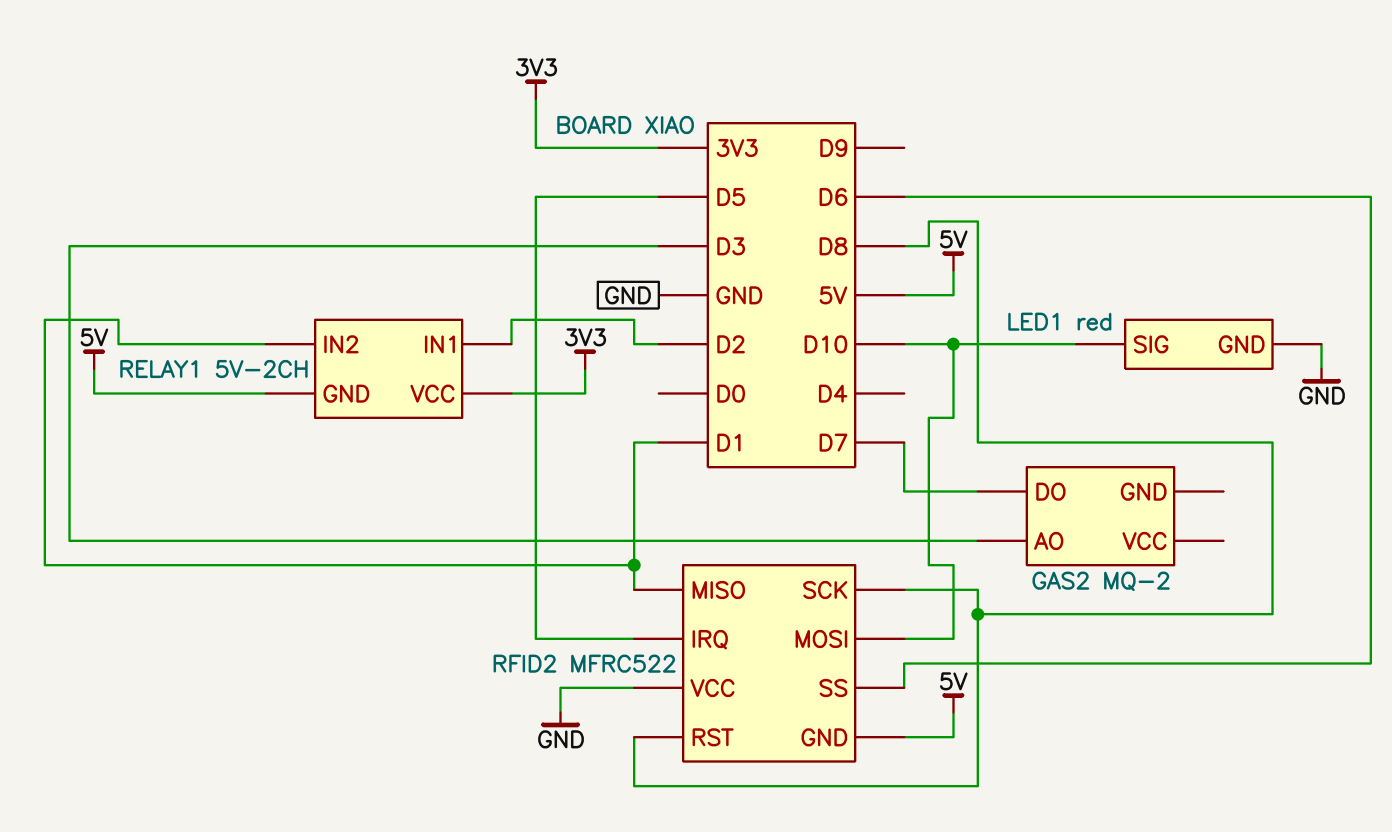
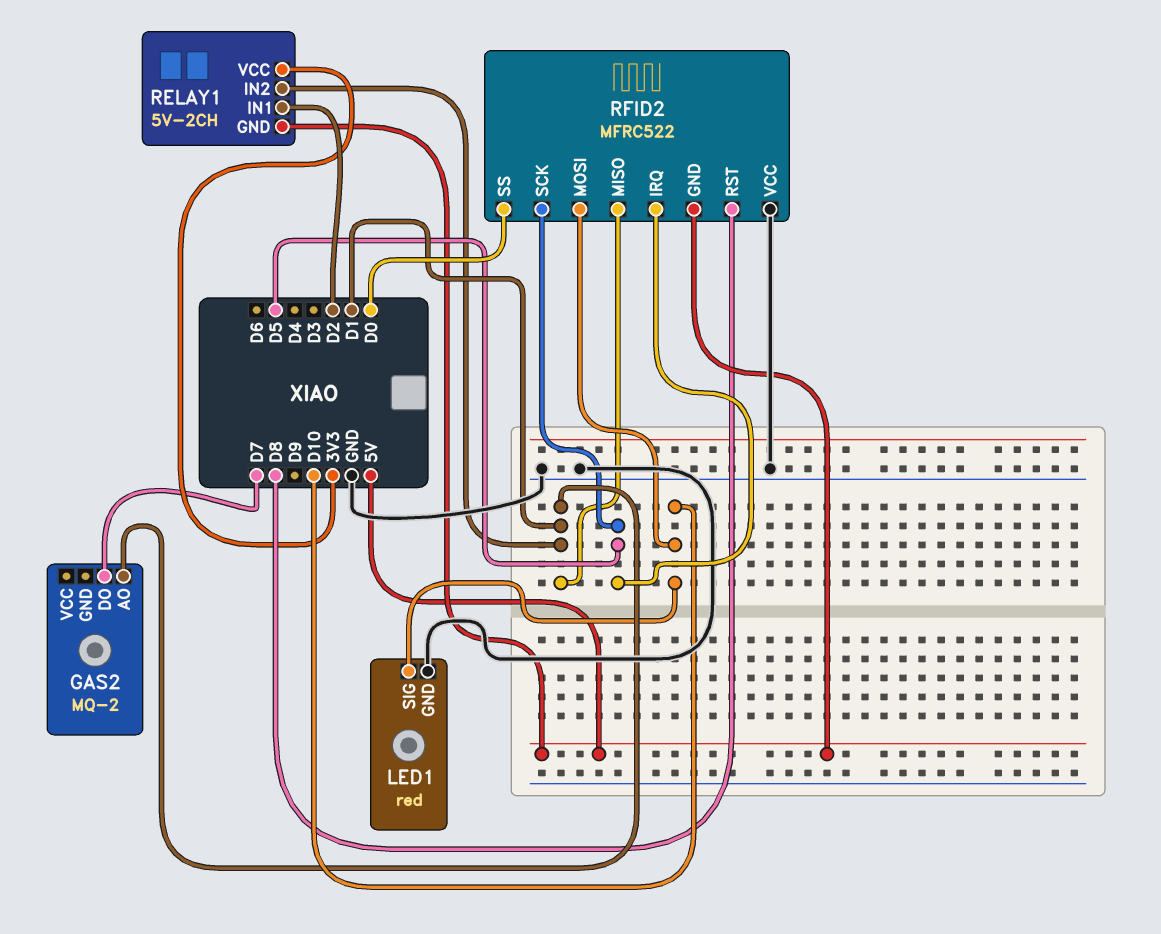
GAS2 pin AO: D3 -> D1
RFID2 pin SCK: D8 -> D5
RFID2 pin SS: D6 -> D0

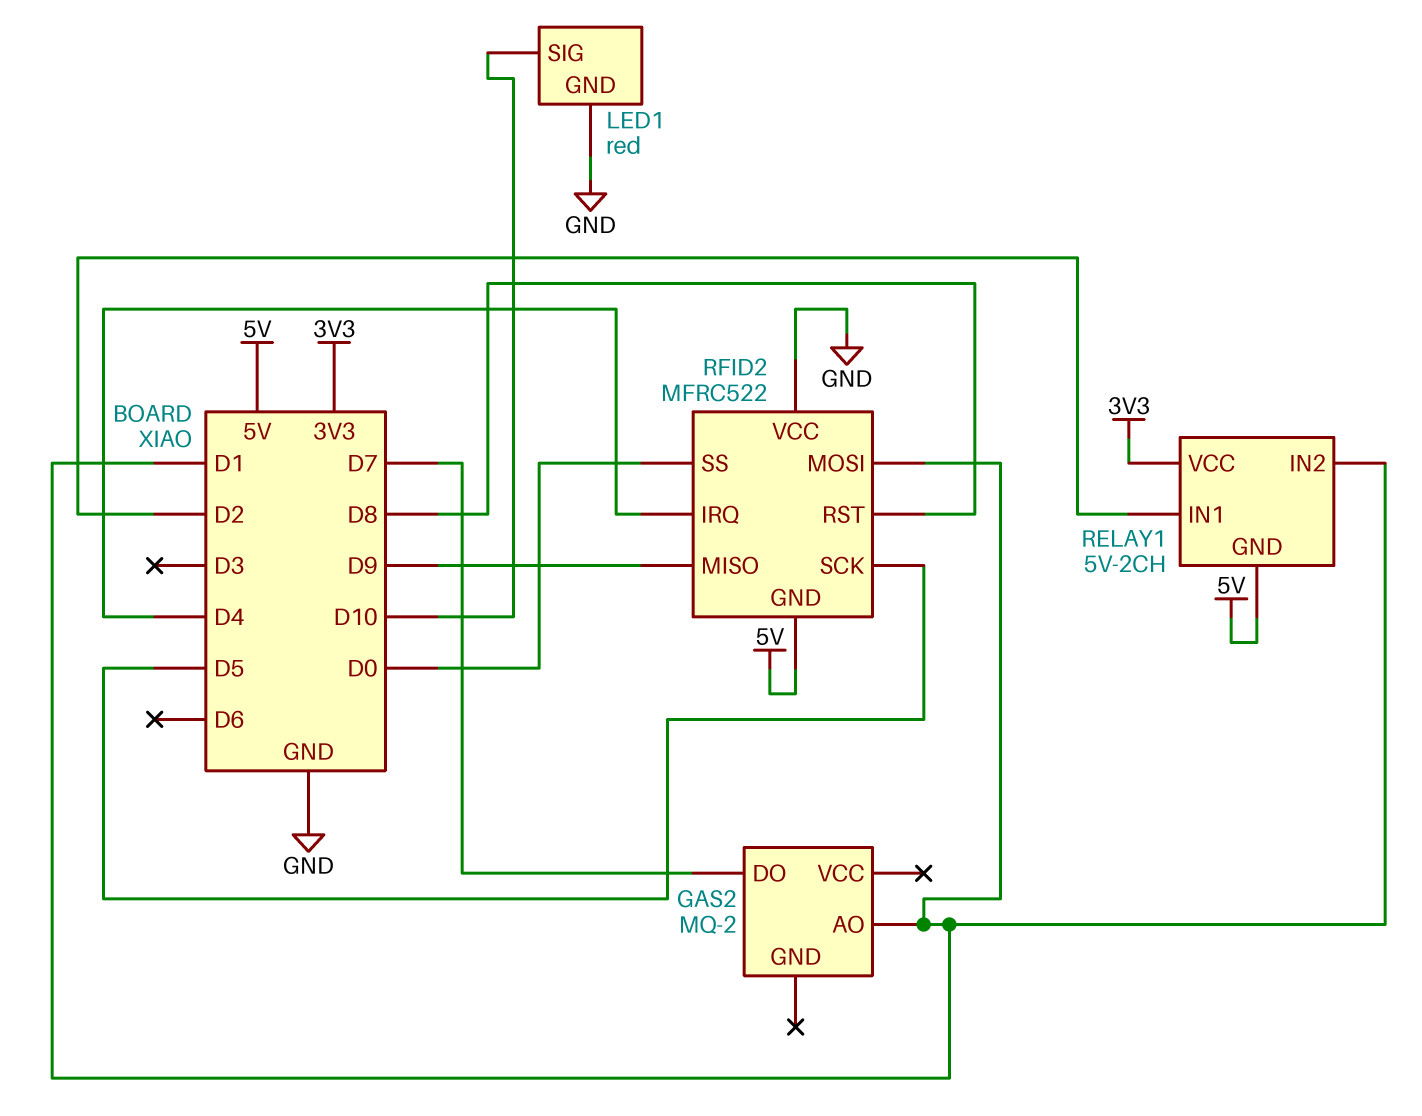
RFID2 pin IRQ: D5 -> D4
RFID2 pin MISO: D1 -> D9
RFID2 pin MOSI: D10 -> D1

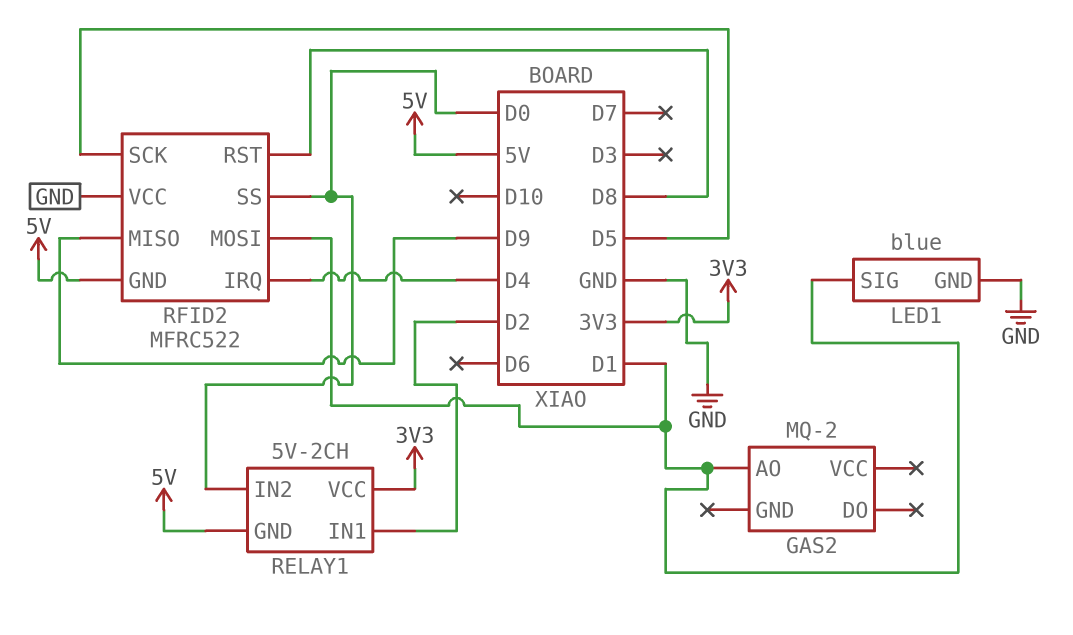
GAS2 pin DO: D7 -> none
LED1: red -> blue
LED1 pin SIG: D10 -> D1
RELAY1 pin IN2: D1 -> D0

